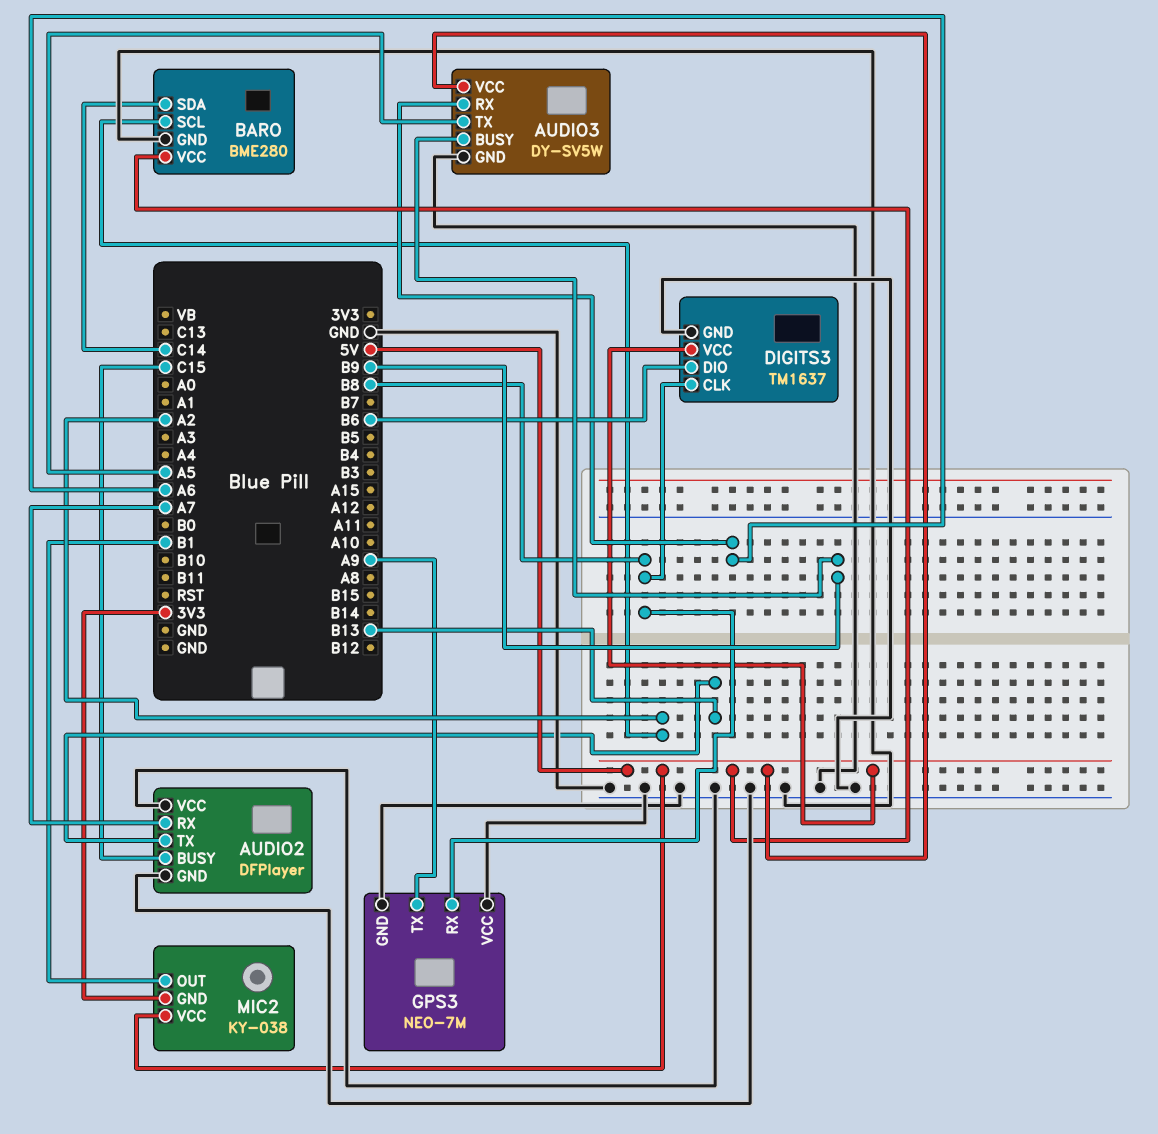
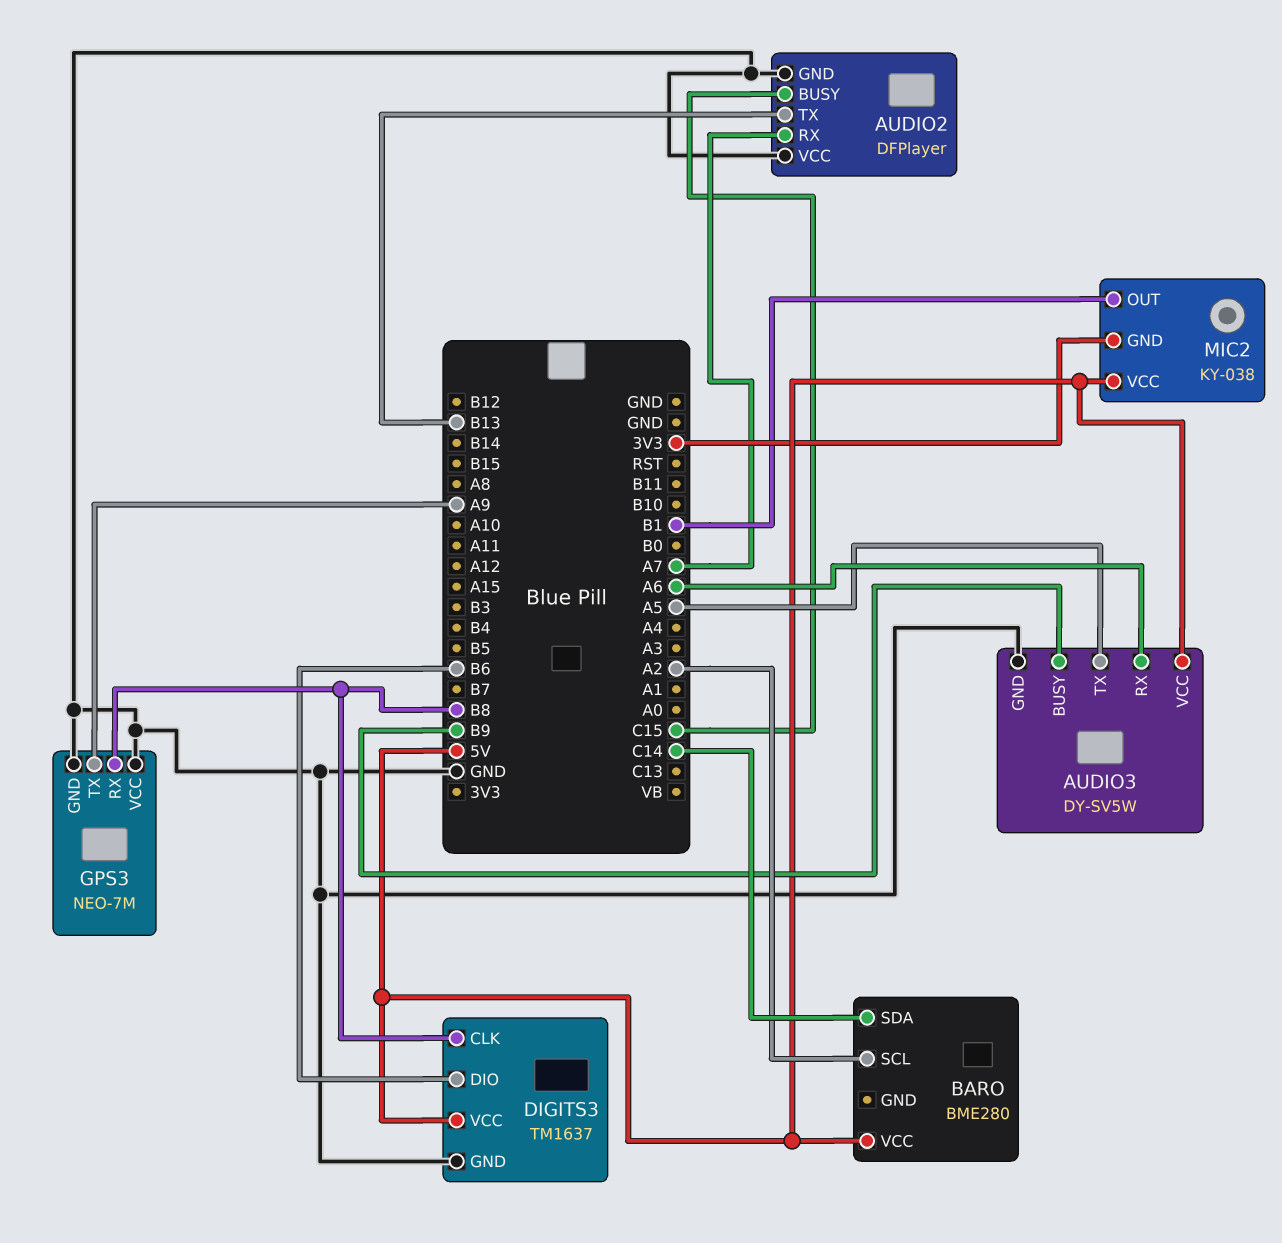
BARO pin GND: GND -> none

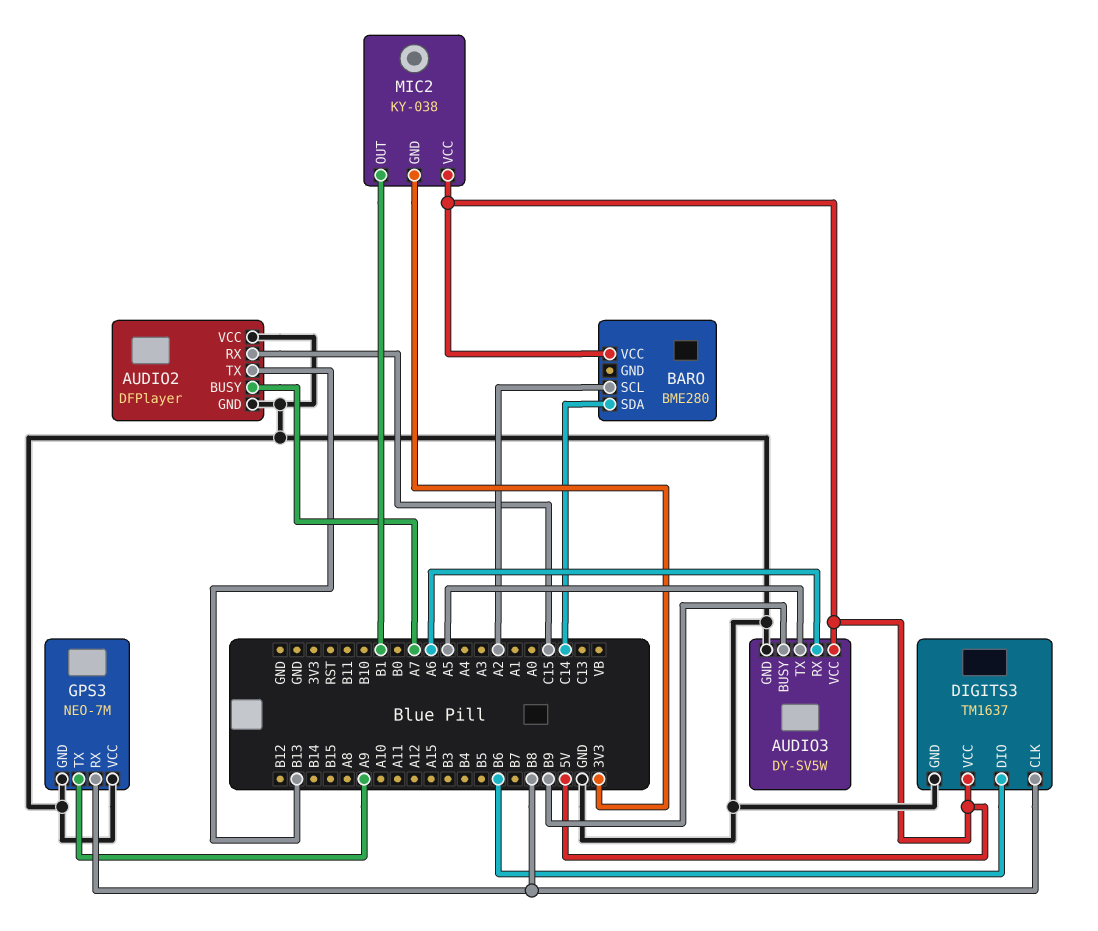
AUDIO2 pin BUSY: C15 -> A7
AUDIO2 pin RX: A7 -> C15

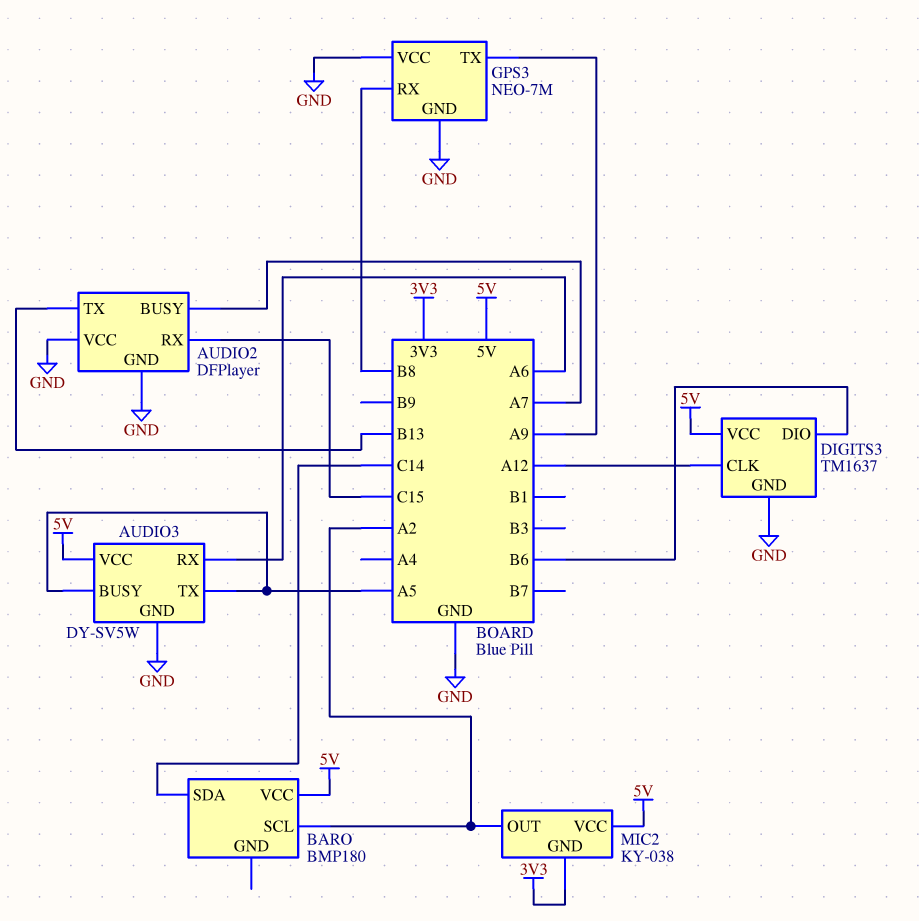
AUDIO3 pin BUSY: B9 -> A5
BARO: BME280 -> BMP180
DIGITS3 pin CLK: B8 -> A12
MIC2 pin OUT: B1 -> A2

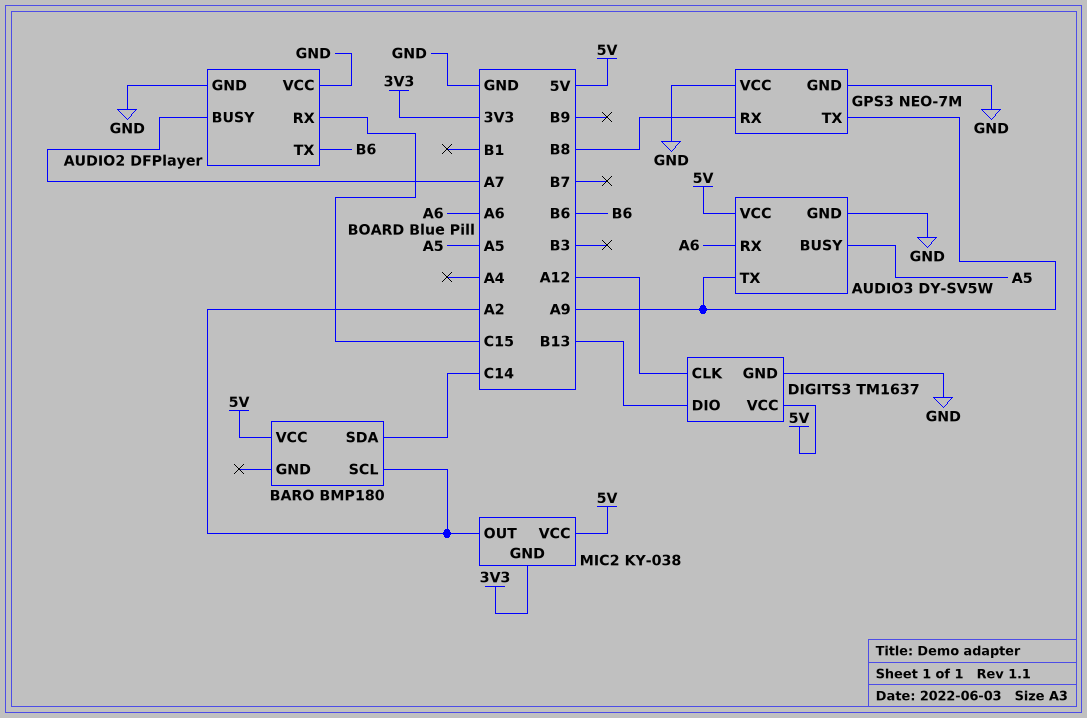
AUDIO2 pin TX: B13 -> B6
AUDIO3 pin TX: A5 -> A9
DIGITS3 pin DIO: B6 -> B13

